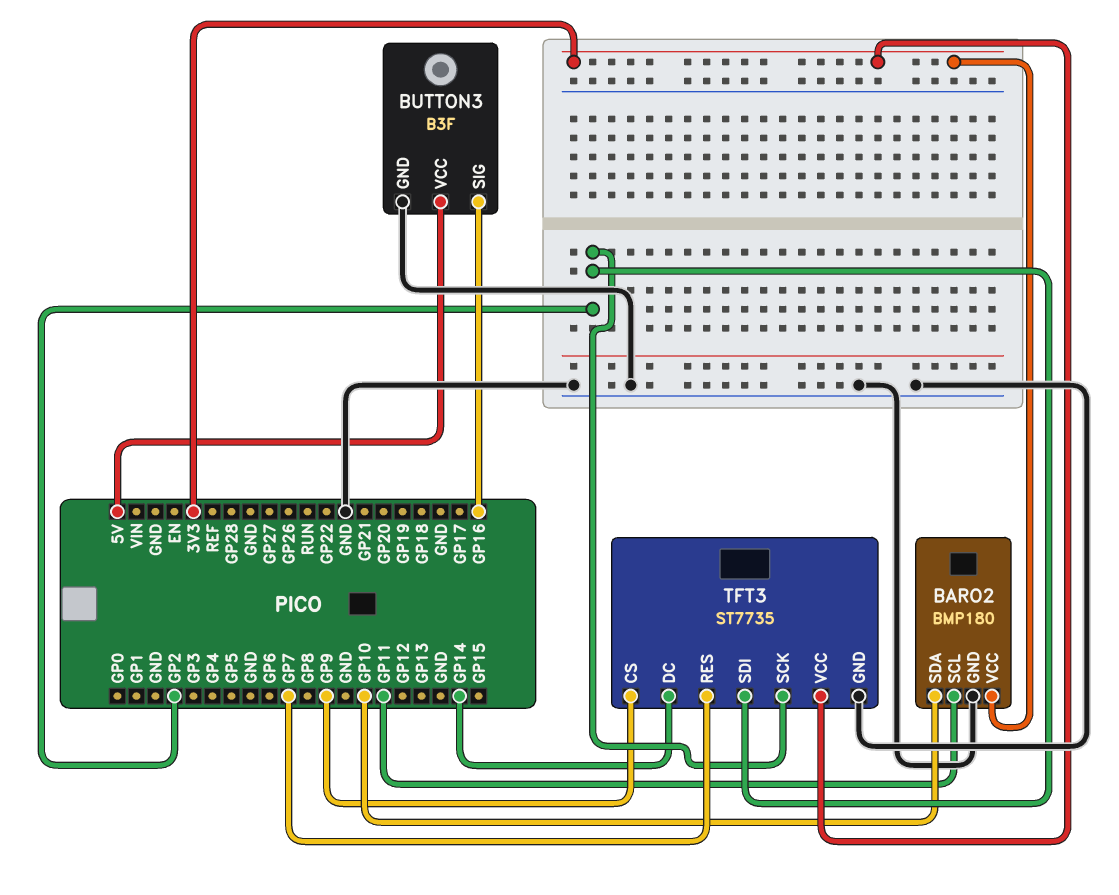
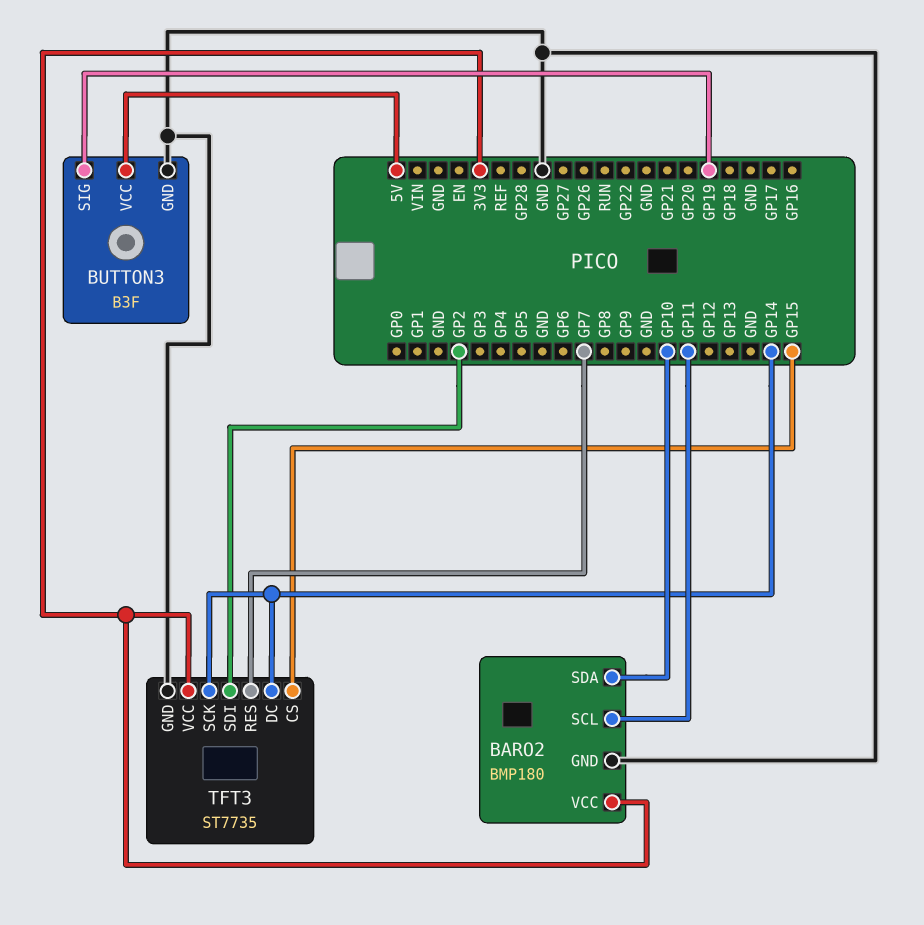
BUTTON3 pin SIG: GP16 -> GP19
TFT3 pin CS: GP9 -> GP15
TFT3 pin SCK: GP2 -> GP14

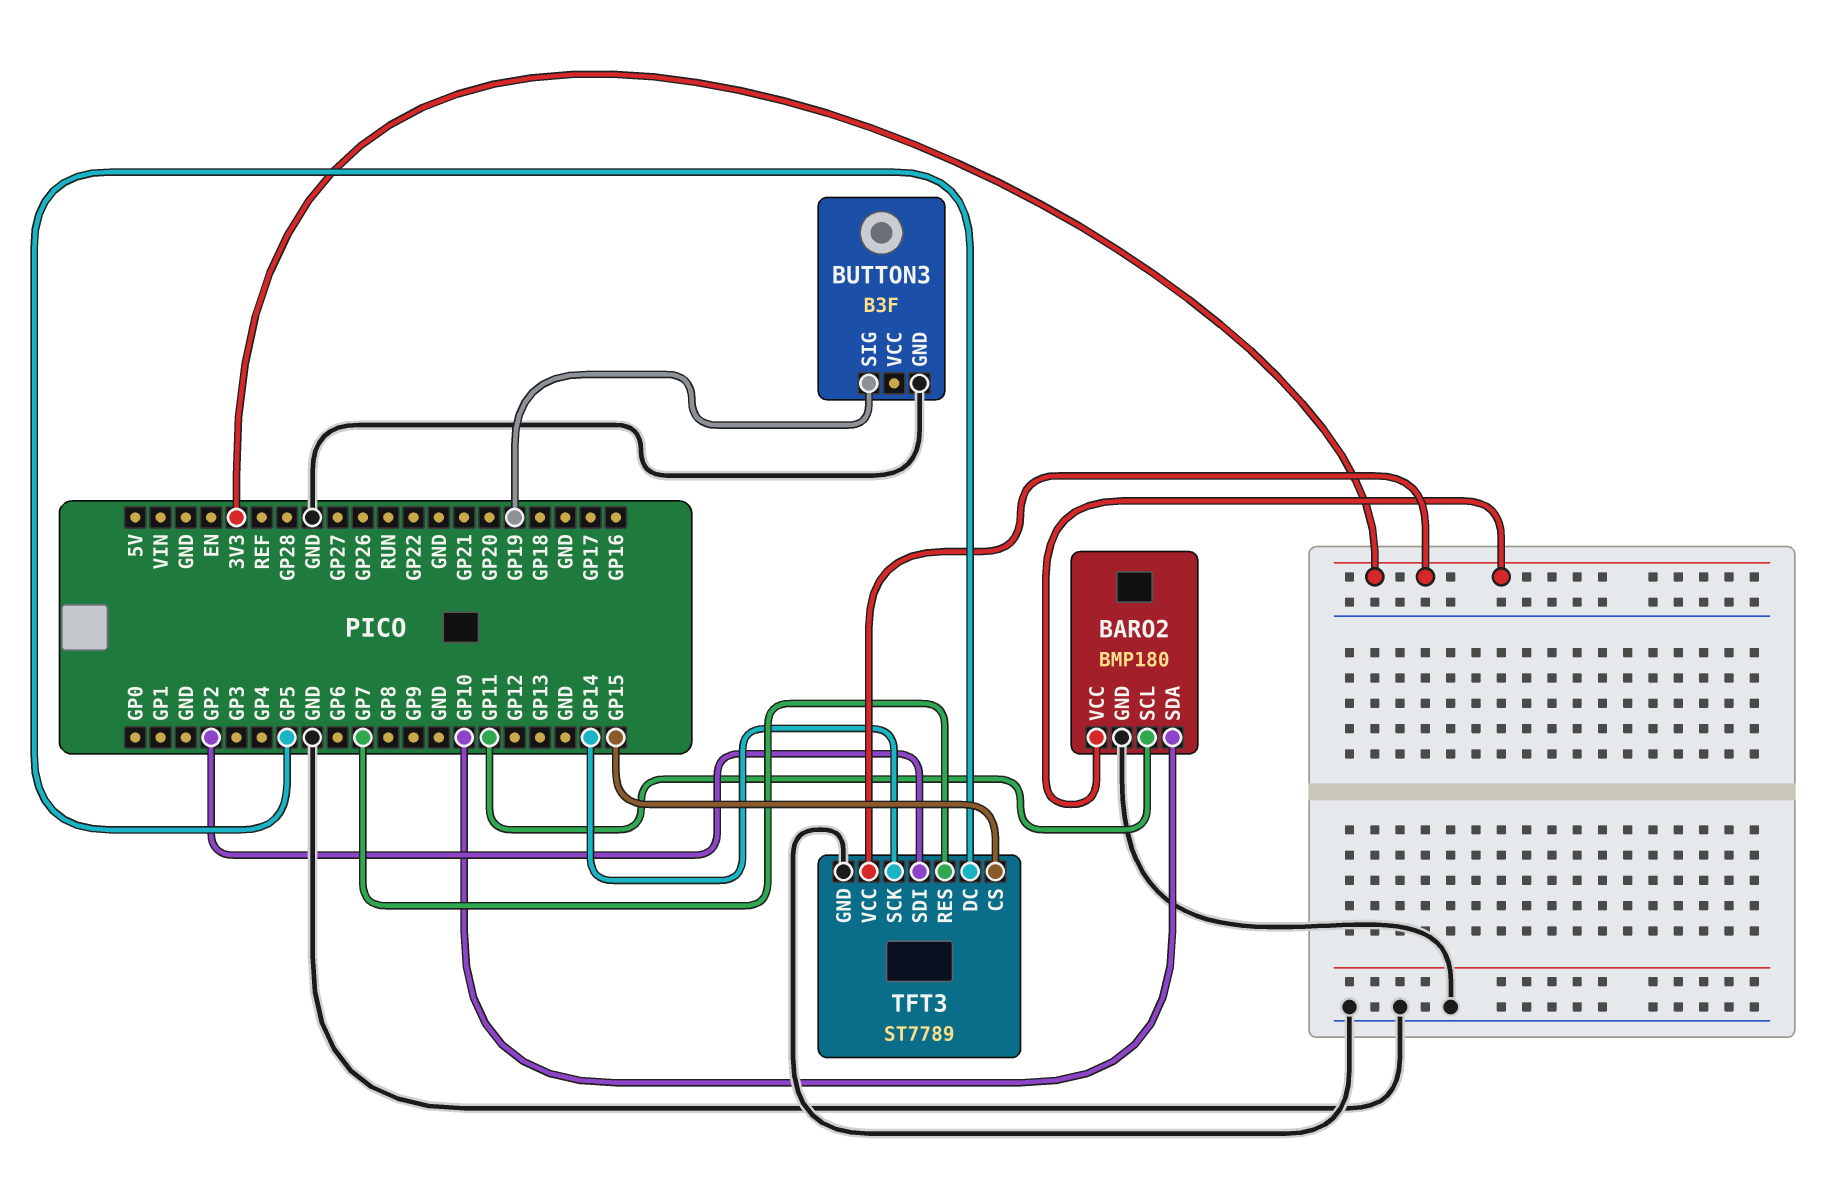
BUTTON3 pin VCC: 5V -> none
TFT3: ST7735 -> ST7789
TFT3 pin DC: GP14 -> GP5

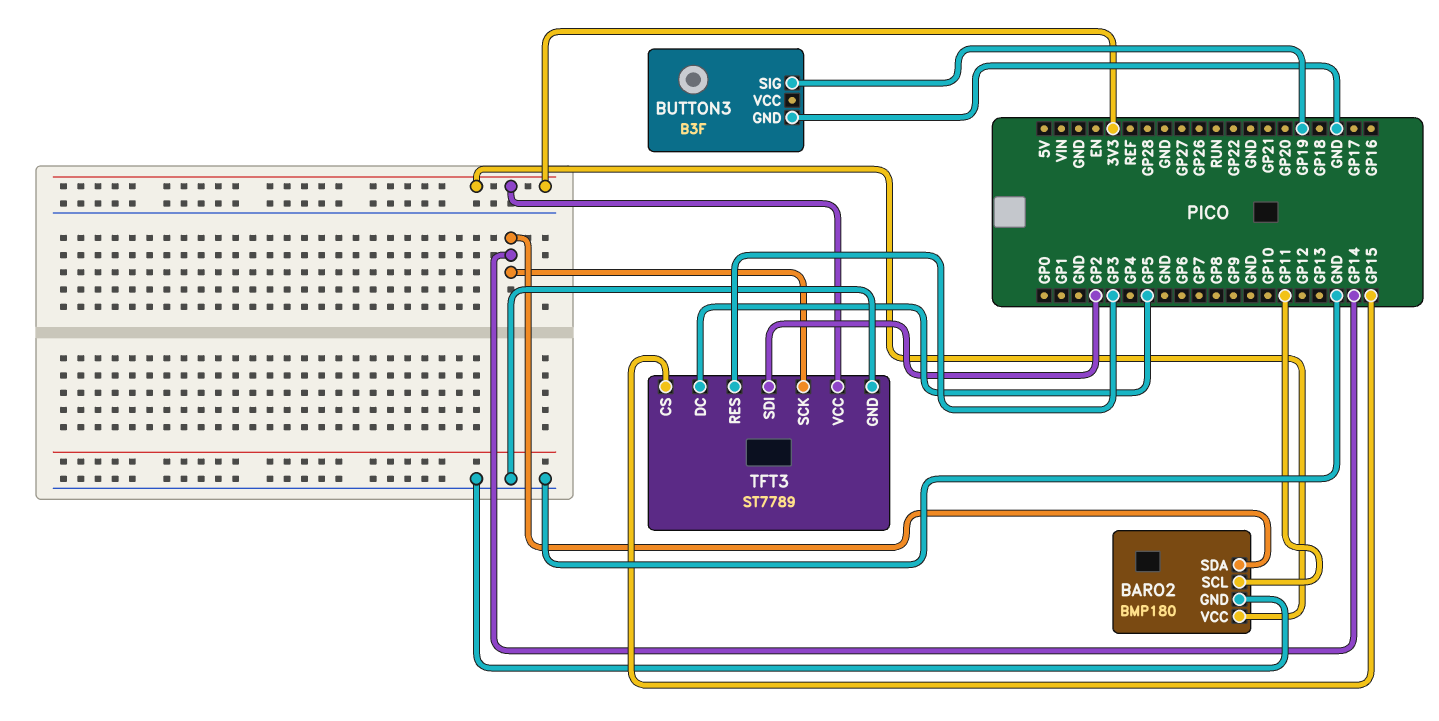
BARO2 pin SDA: GP10 -> GP14
TFT3 pin RES: GP7 -> GP3

